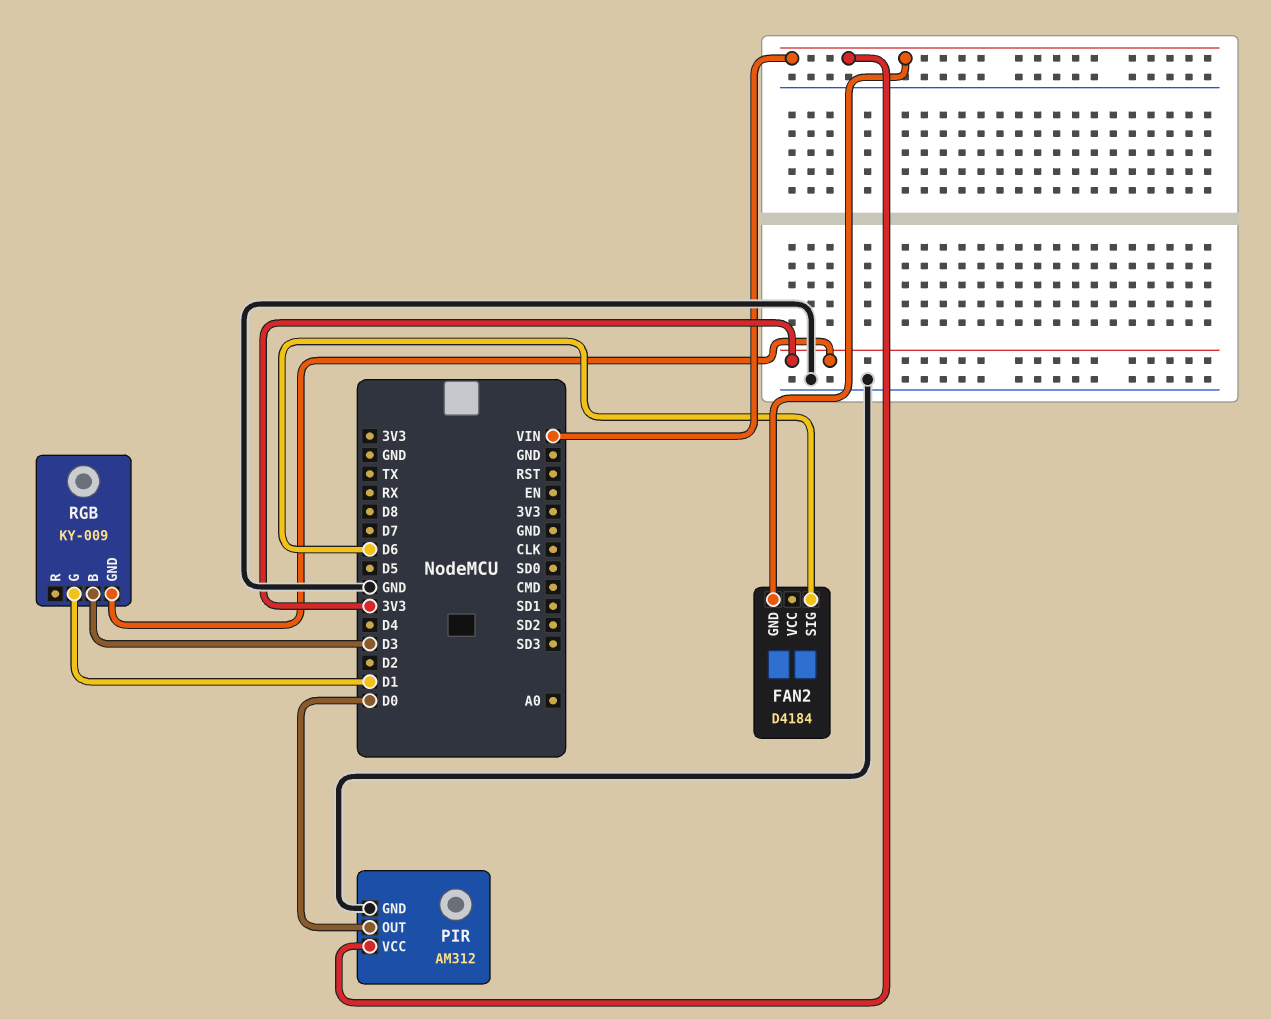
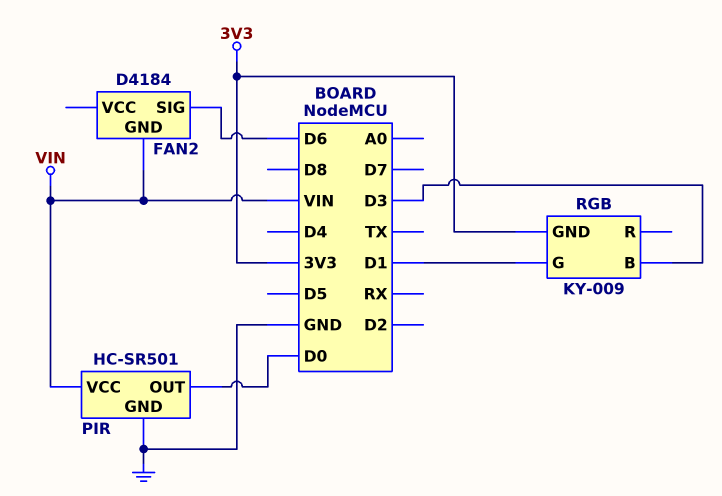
PIR: AM312 -> HC-SR501

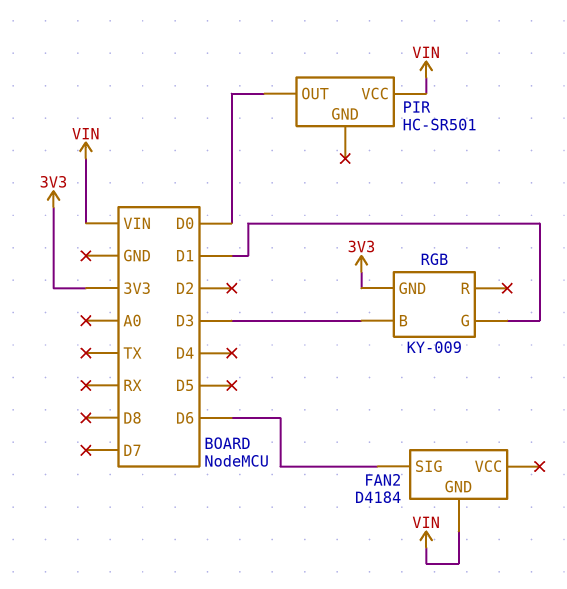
PIR pin GND: GND -> none

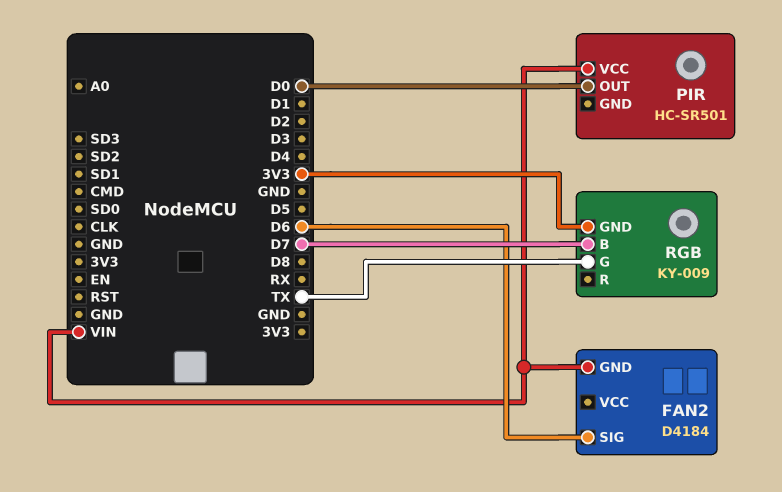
RGB pin B: D3 -> D7
RGB pin G: D1 -> TX

